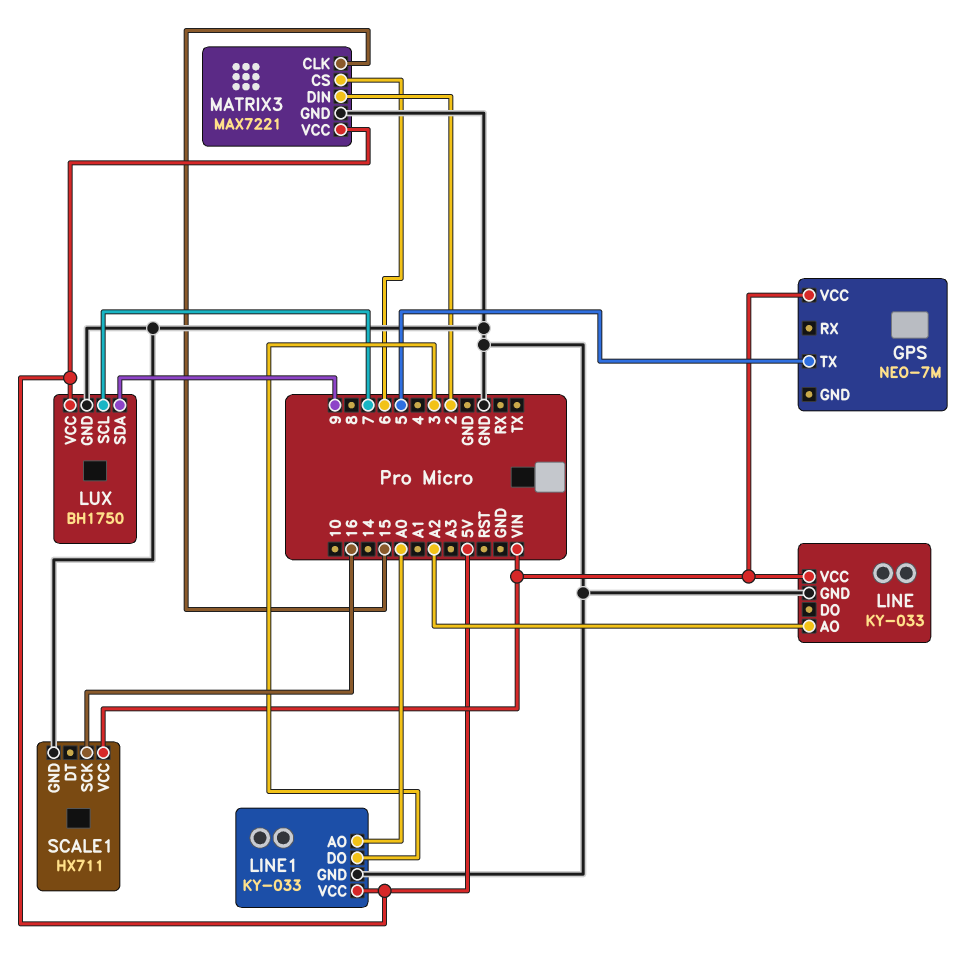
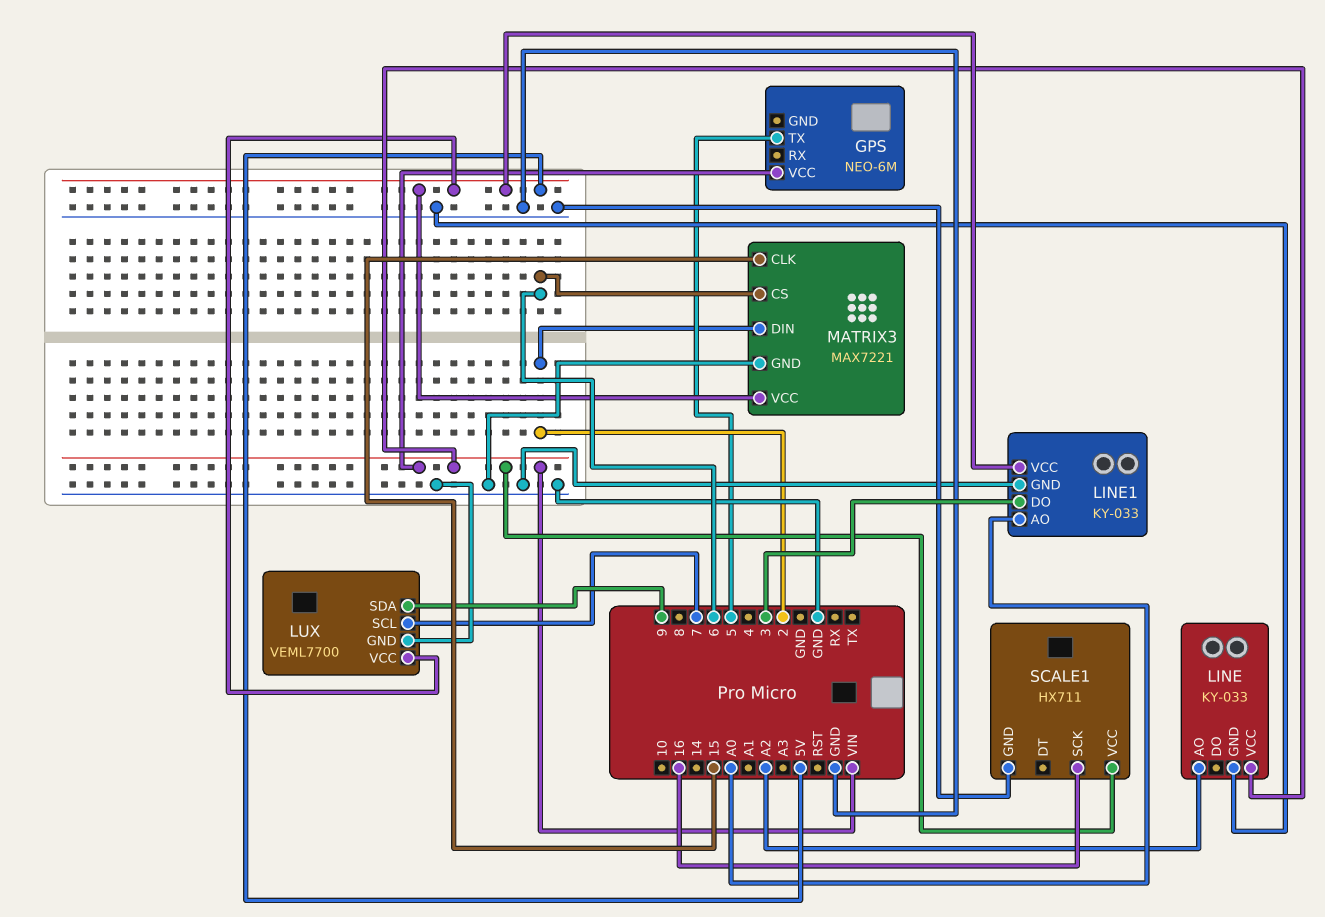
GPS: NEO-7M -> NEO-6M
LUX: BH1750 -> VEML7700

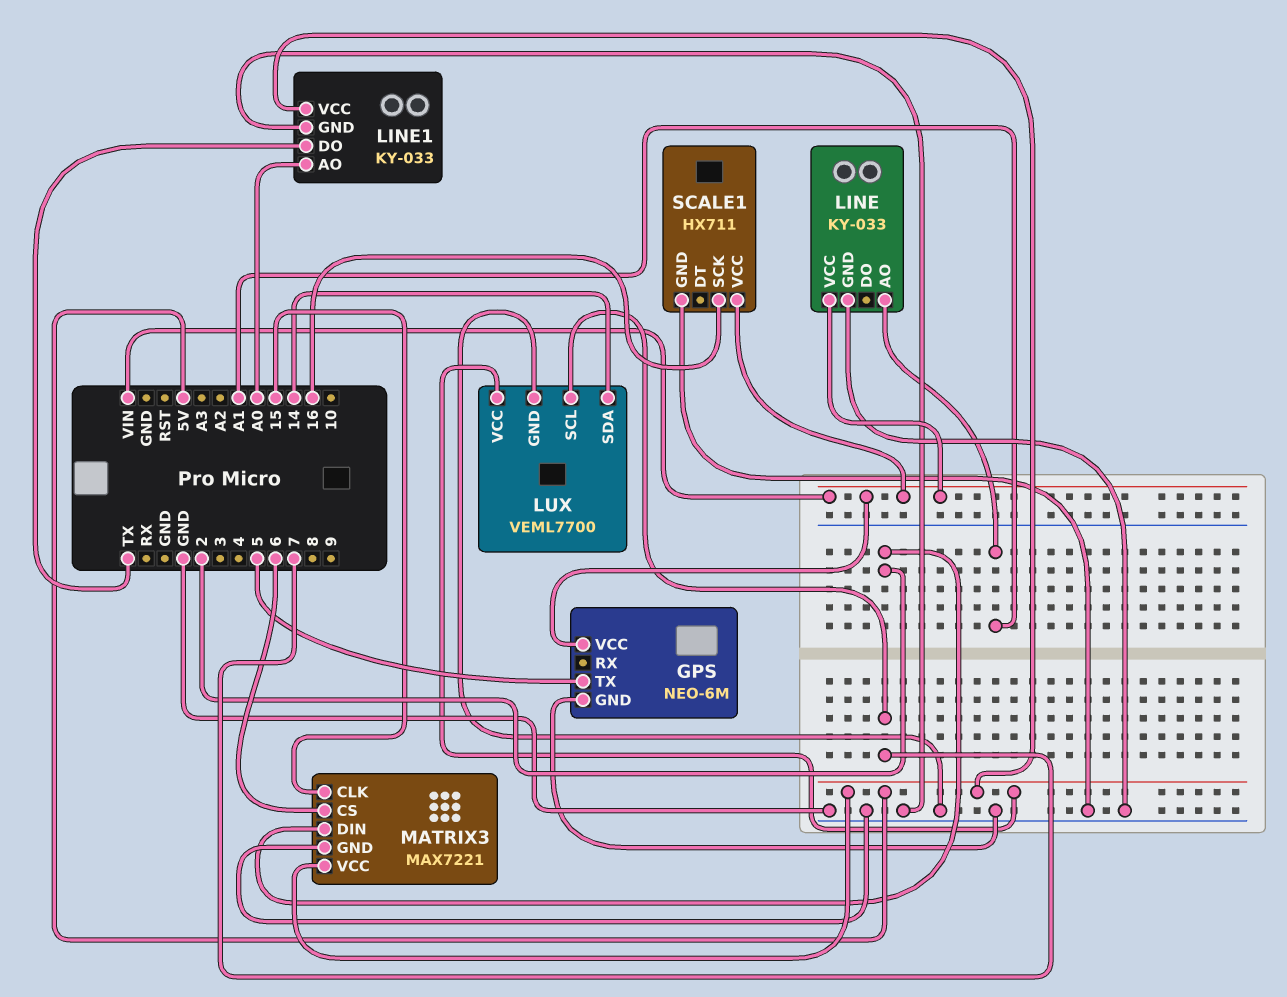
GPS pin GND: none -> GND
LINE pin AO: A2 -> A1
LINE1 pin DO: 3 -> TX
LUX pin SDA: 9 -> 14

